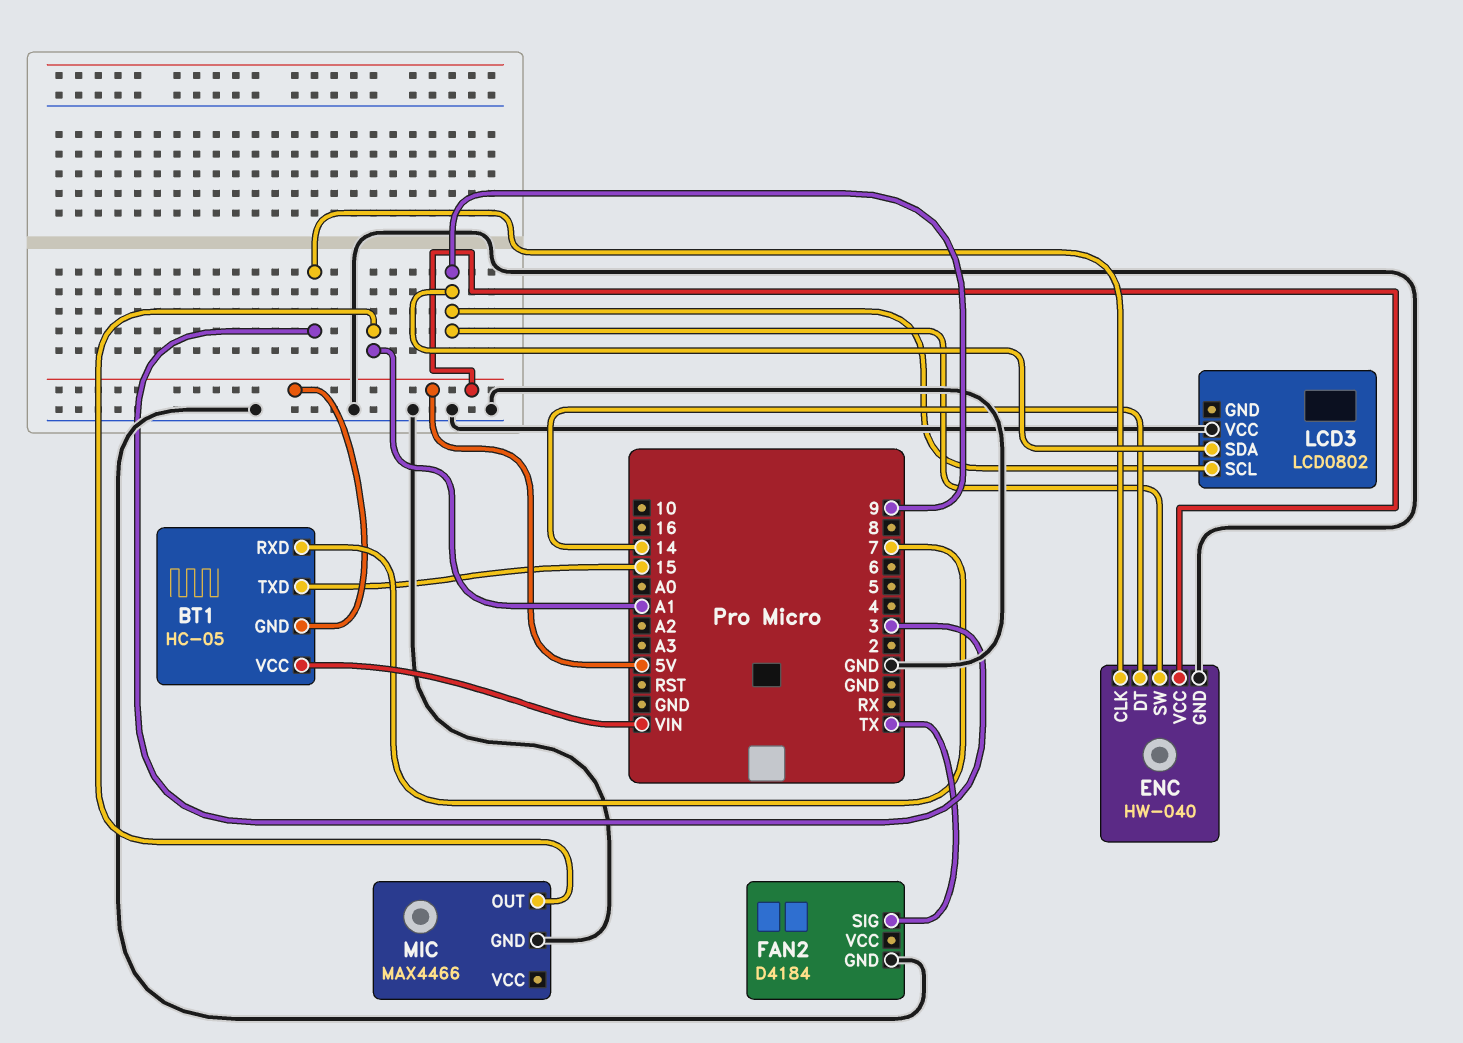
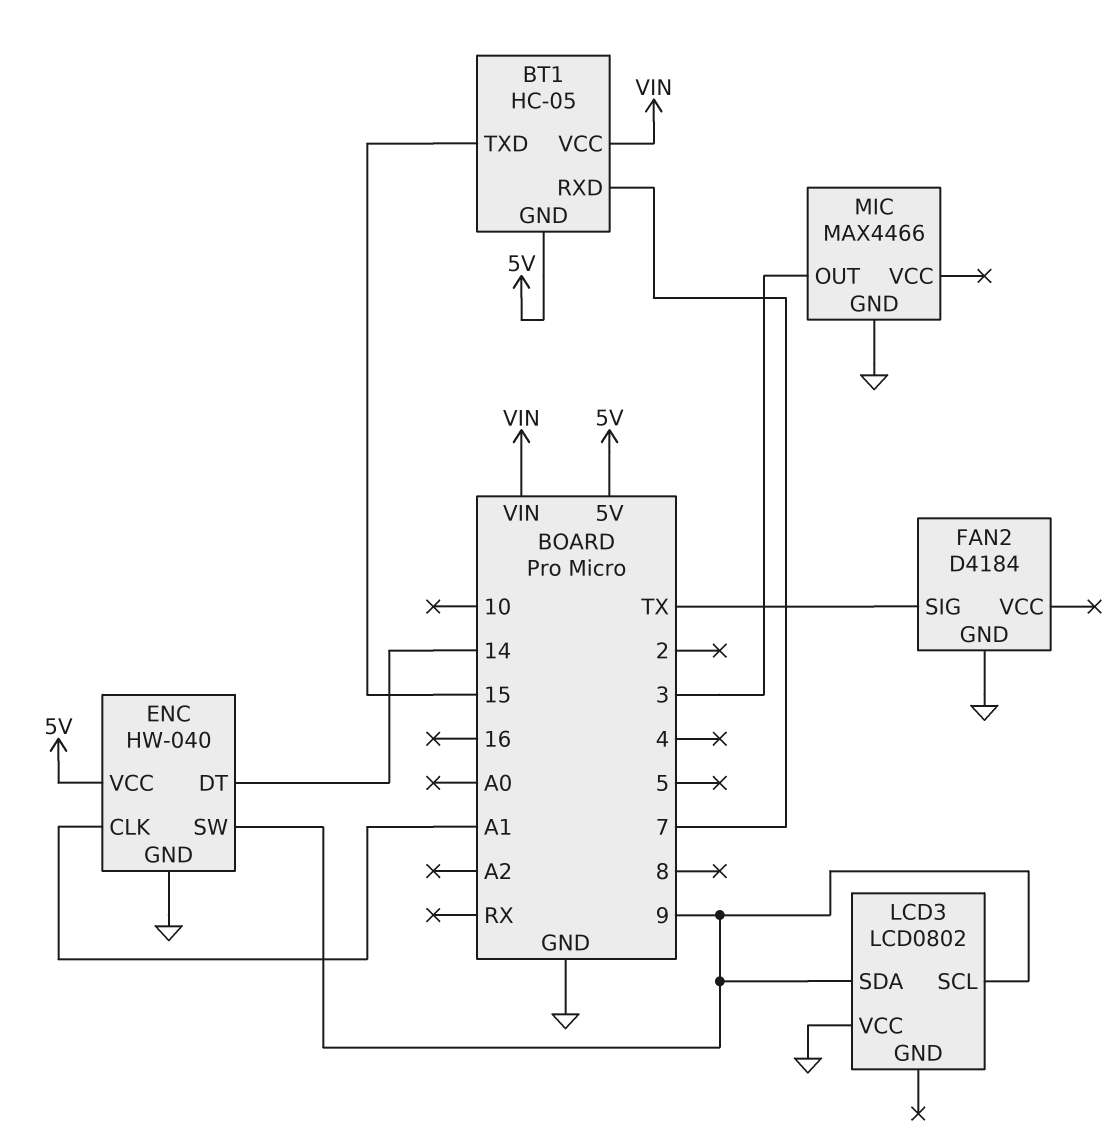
ENC pin CLK: 3 -> A1
MIC pin OUT: A1 -> 3

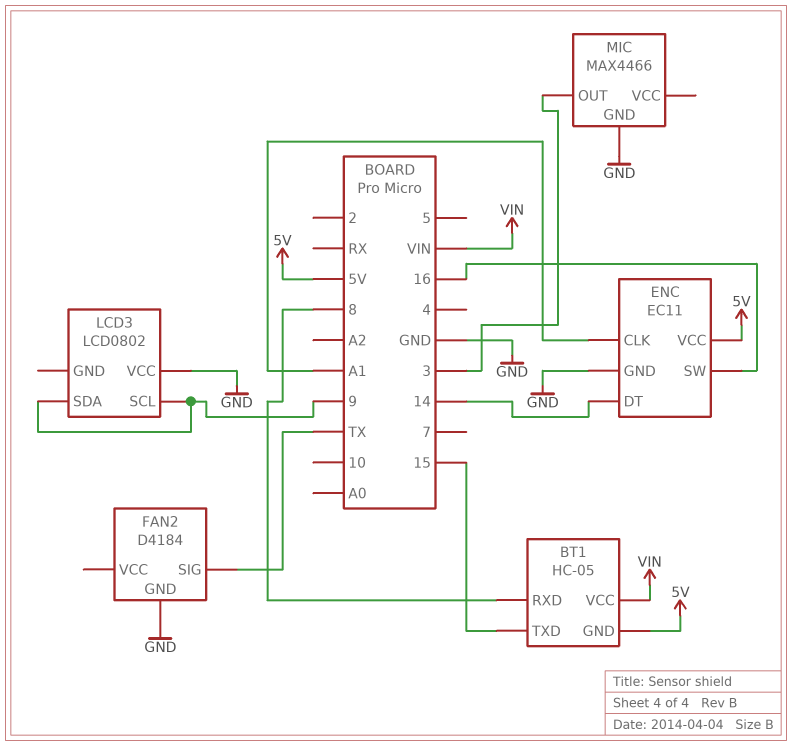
BT1 pin RXD: 7 -> 8
ENC: HW-040 -> EC11
ENC pin SW: 9 -> 16

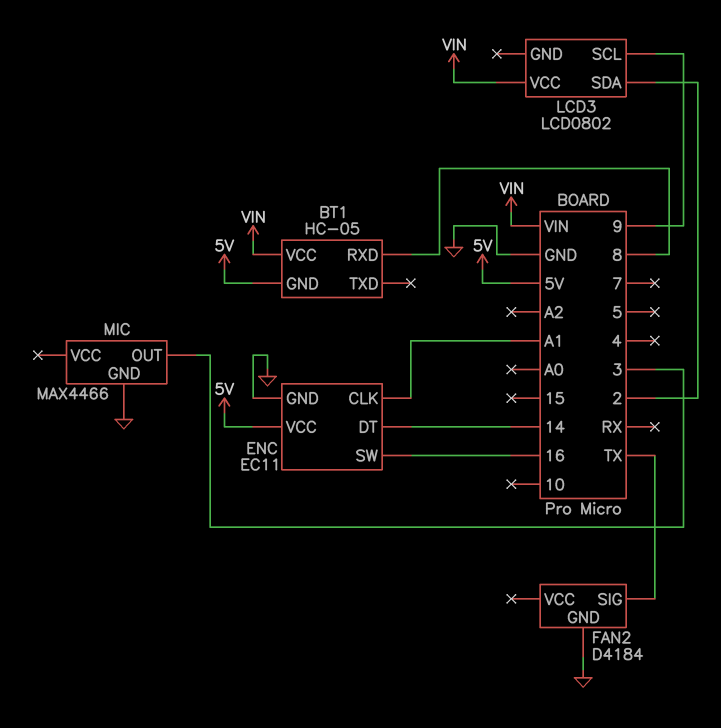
BT1 pin TXD: 15 -> none
LCD3 pin SDA: 9 -> 2
LCD3 pin VCC: GND -> VIN

